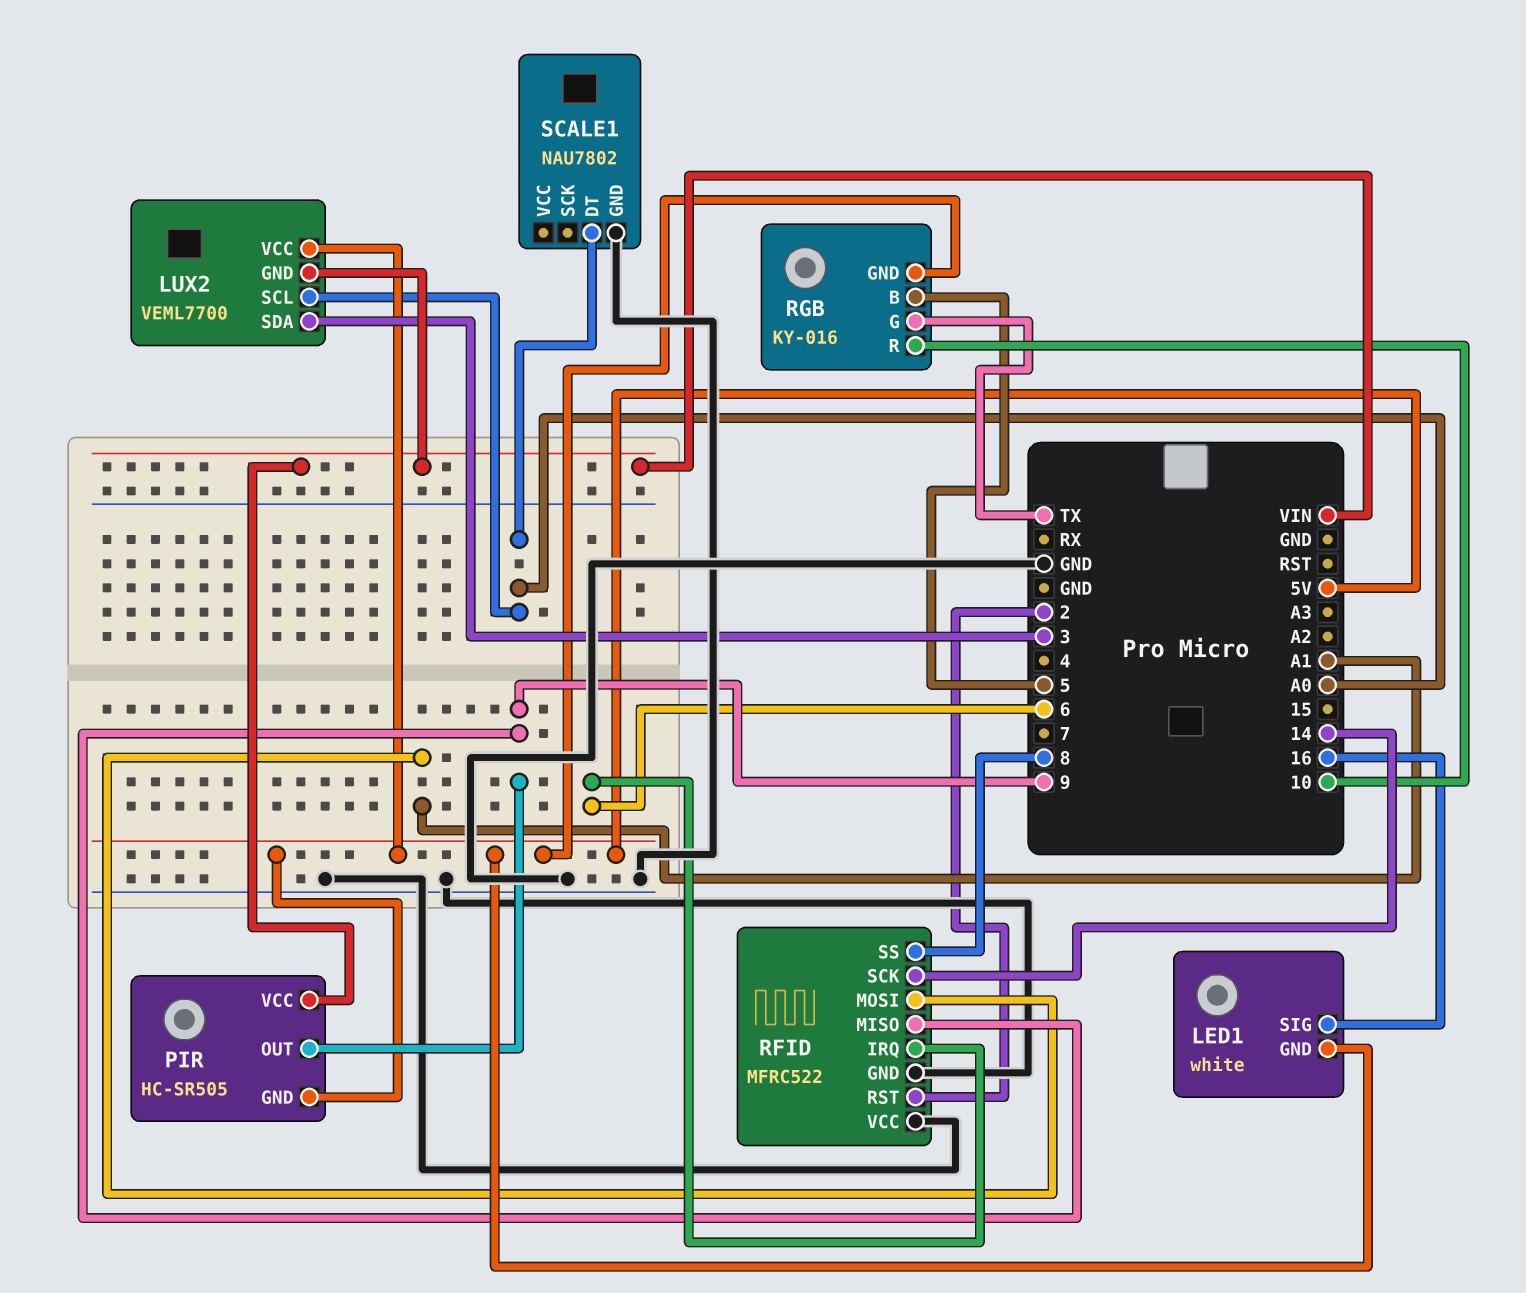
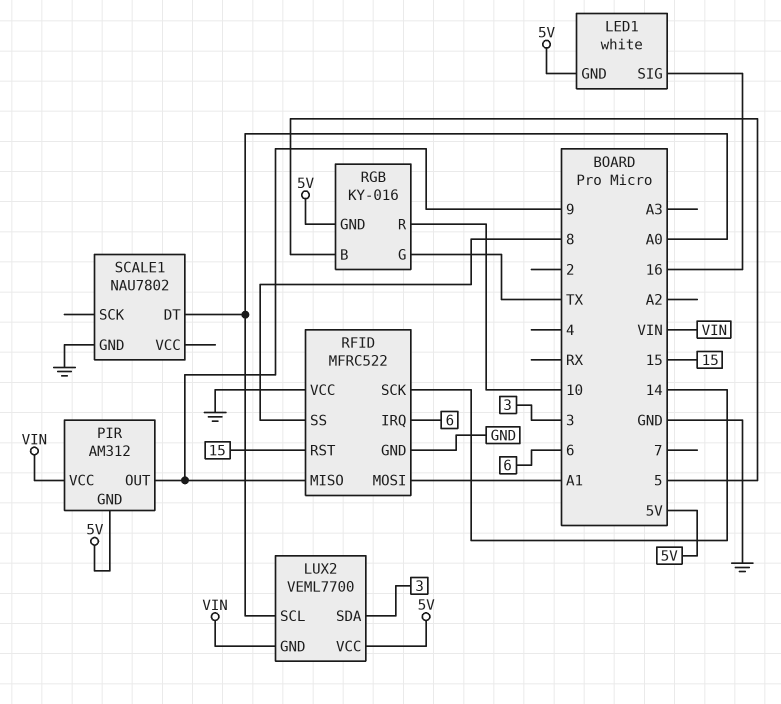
PIR: HC-SR505 -> AM312
RFID pin RST: 2 -> 15

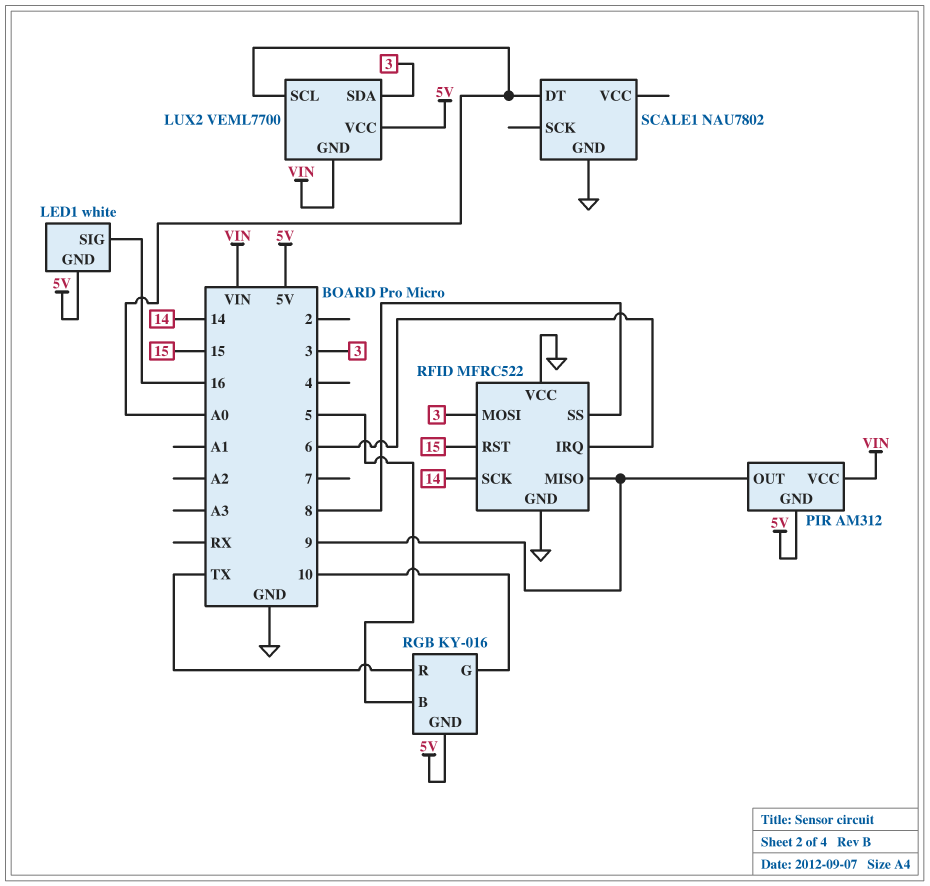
RFID pin MOSI: A1 -> 3
RGB pin G: TX -> 10
RGB pin R: 10 -> TX

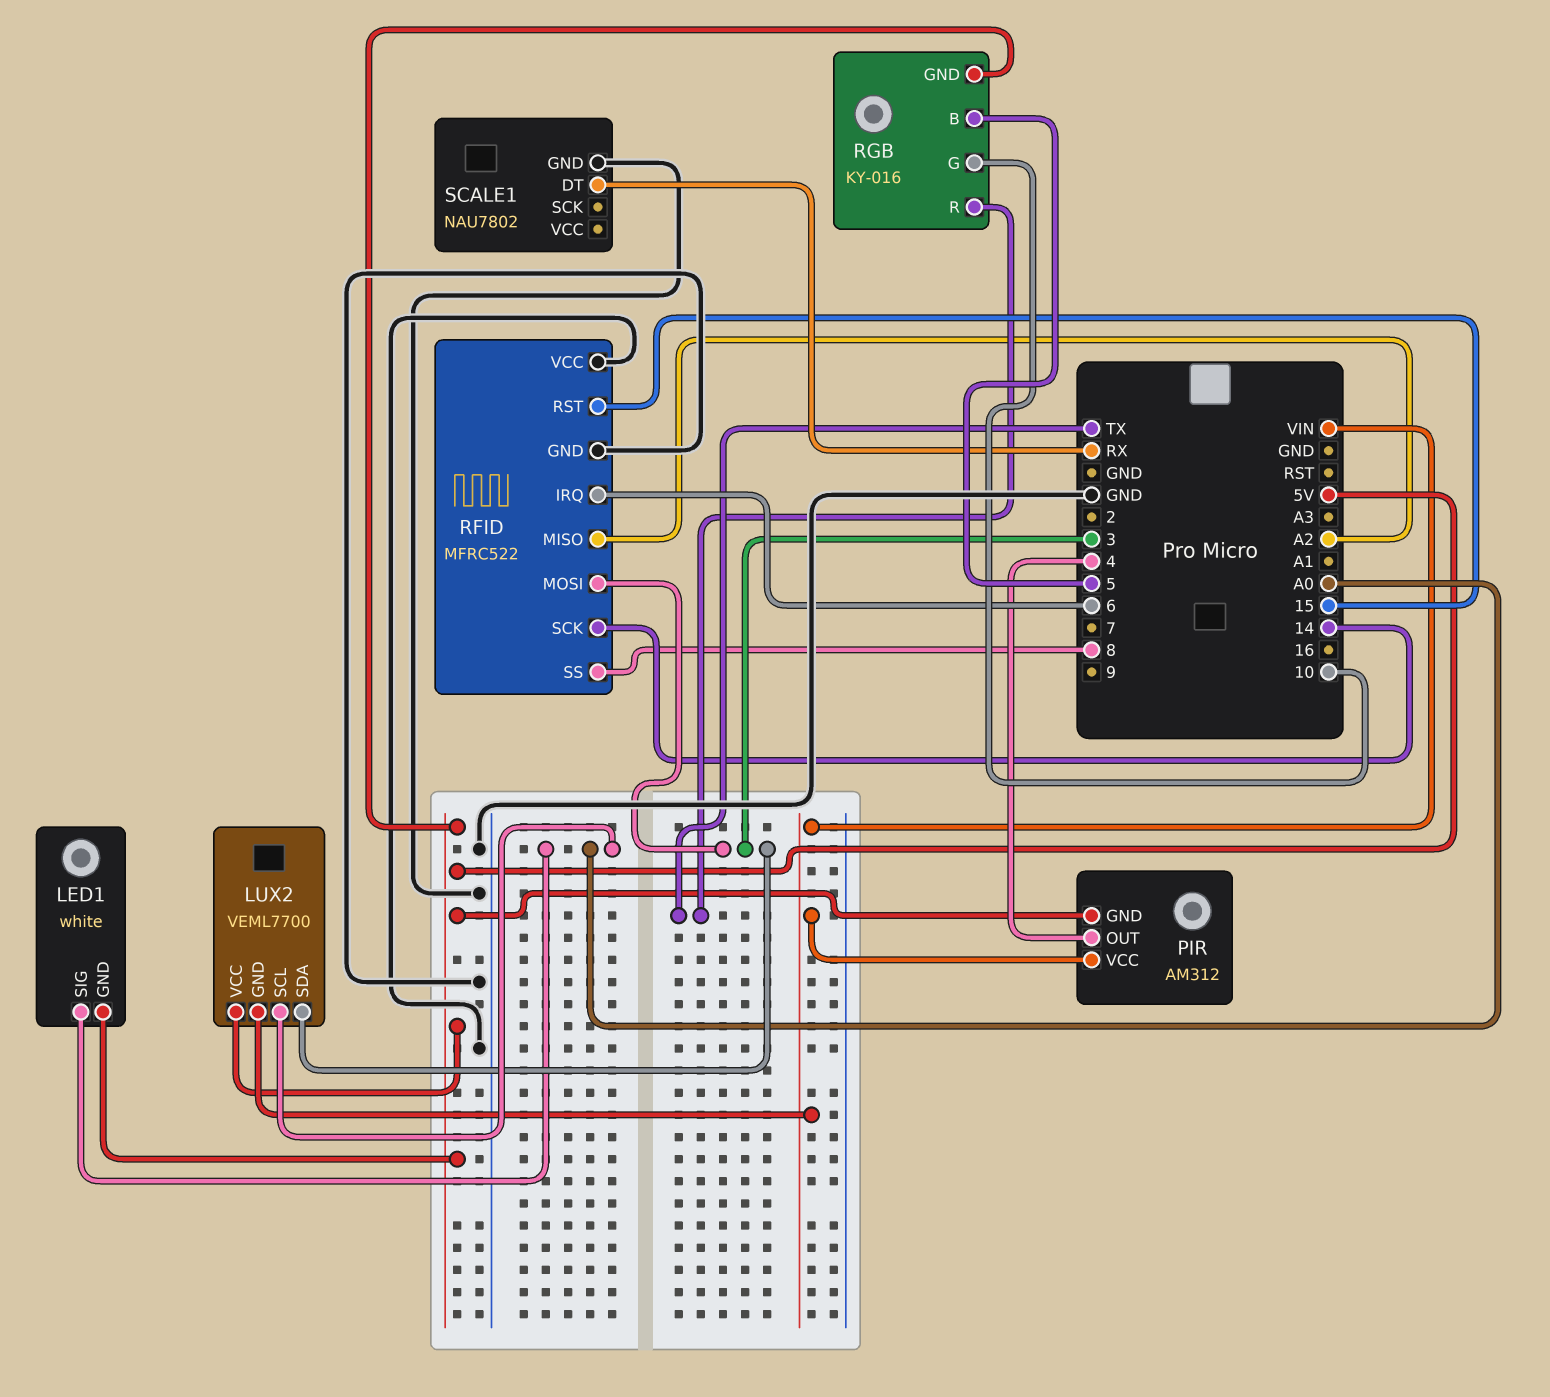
LED1 pin SIG: 16 -> A0
PIR pin OUT: 9 -> 4
RFID pin MISO: 9 -> A2
SCALE1 pin DT: A0 -> RX

